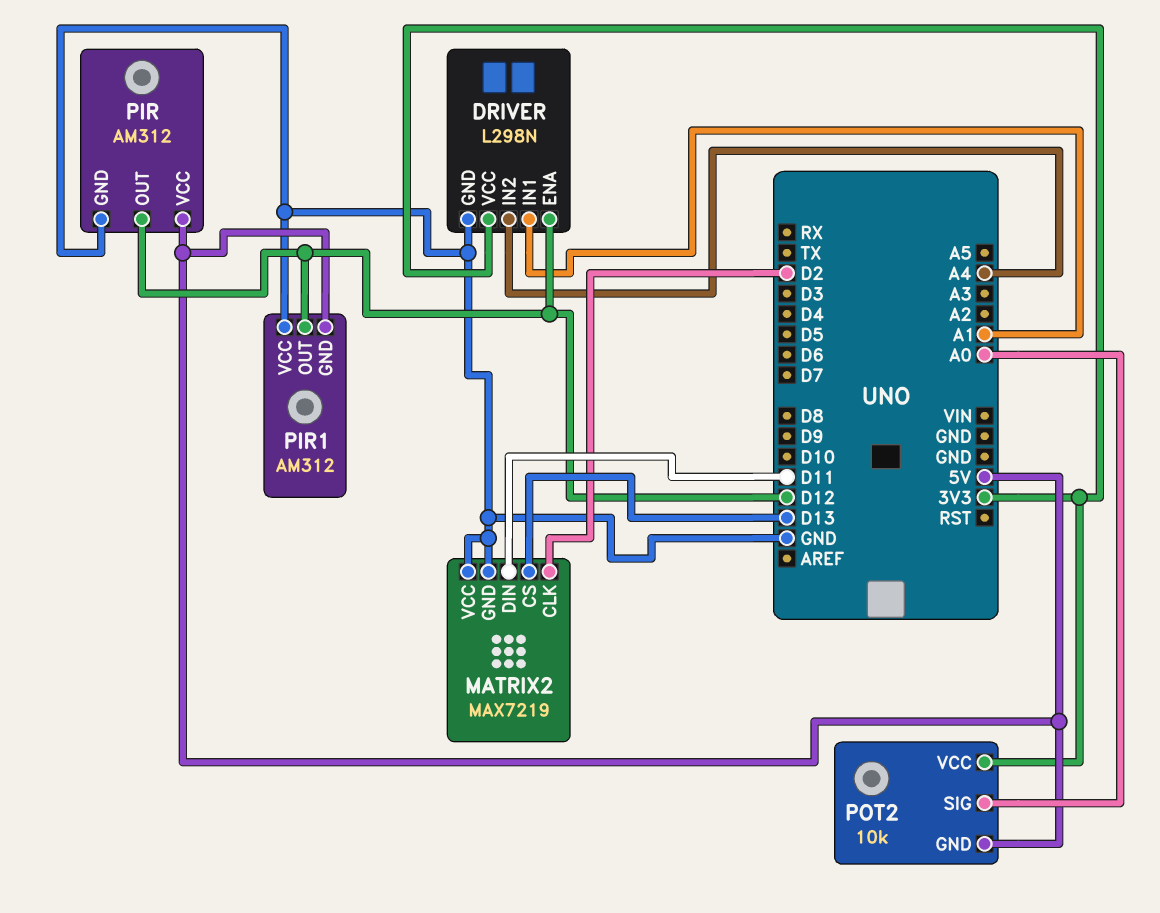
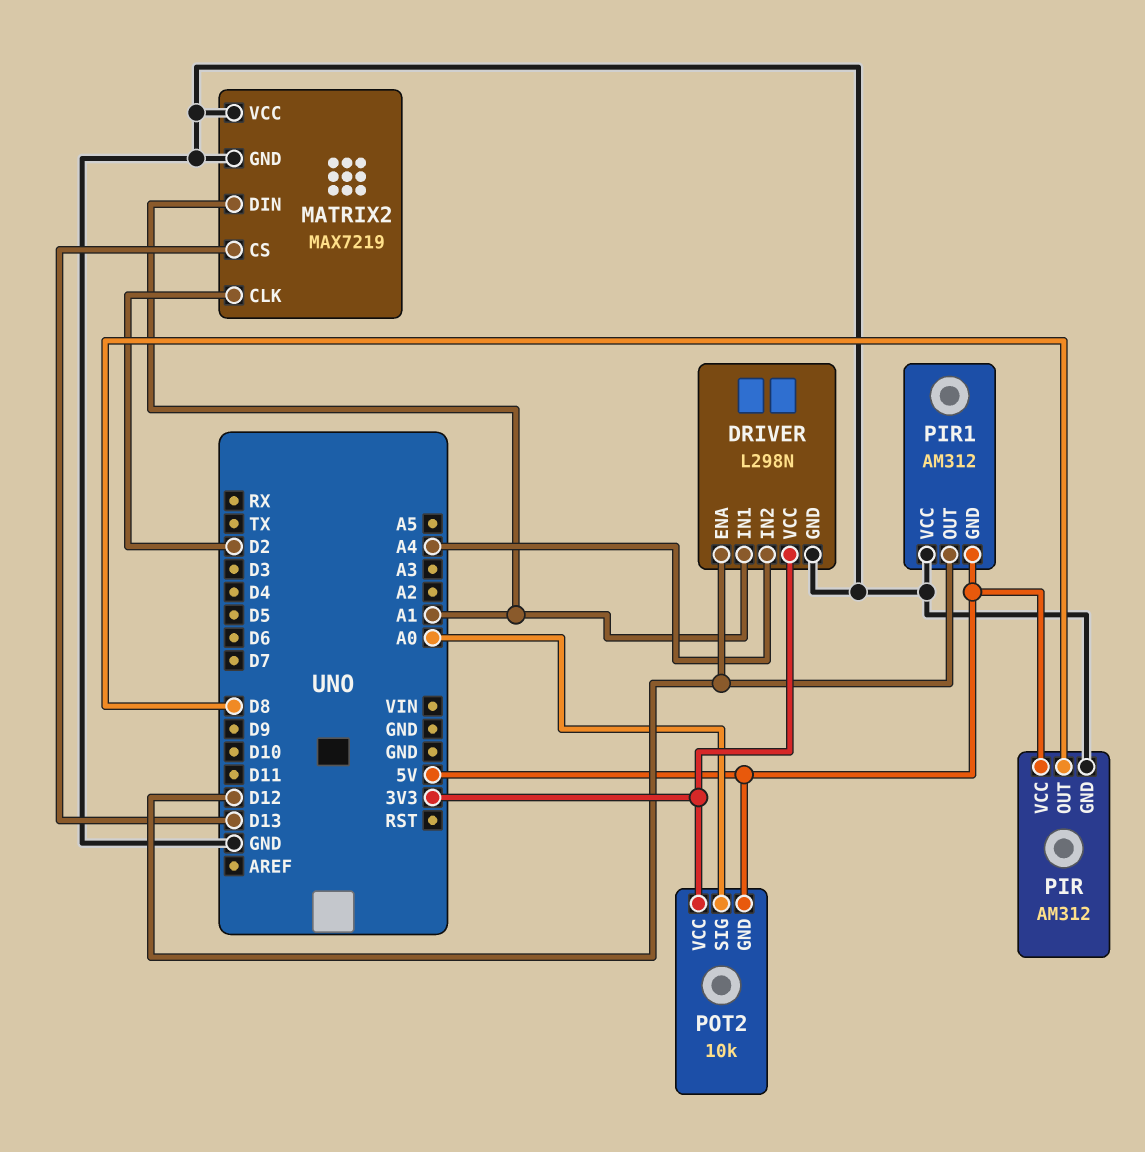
MATRIX2 pin DIN: D11 -> A1
PIR pin OUT: D12 -> D8

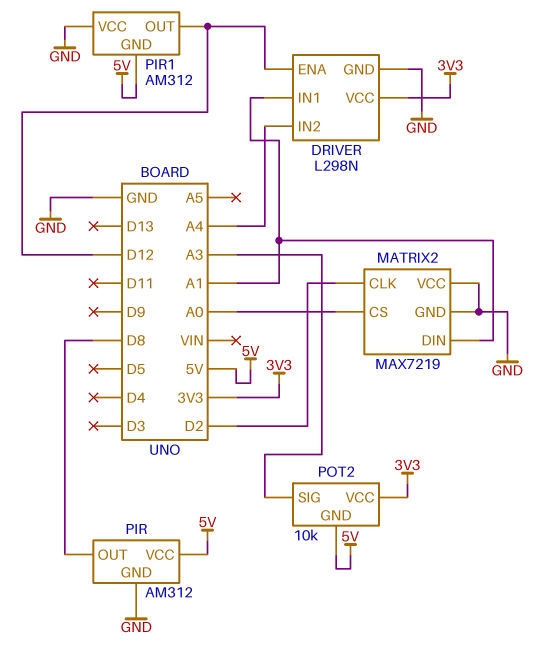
MATRIX2 pin CS: D13 -> A0
POT2 pin SIG: A0 -> A3

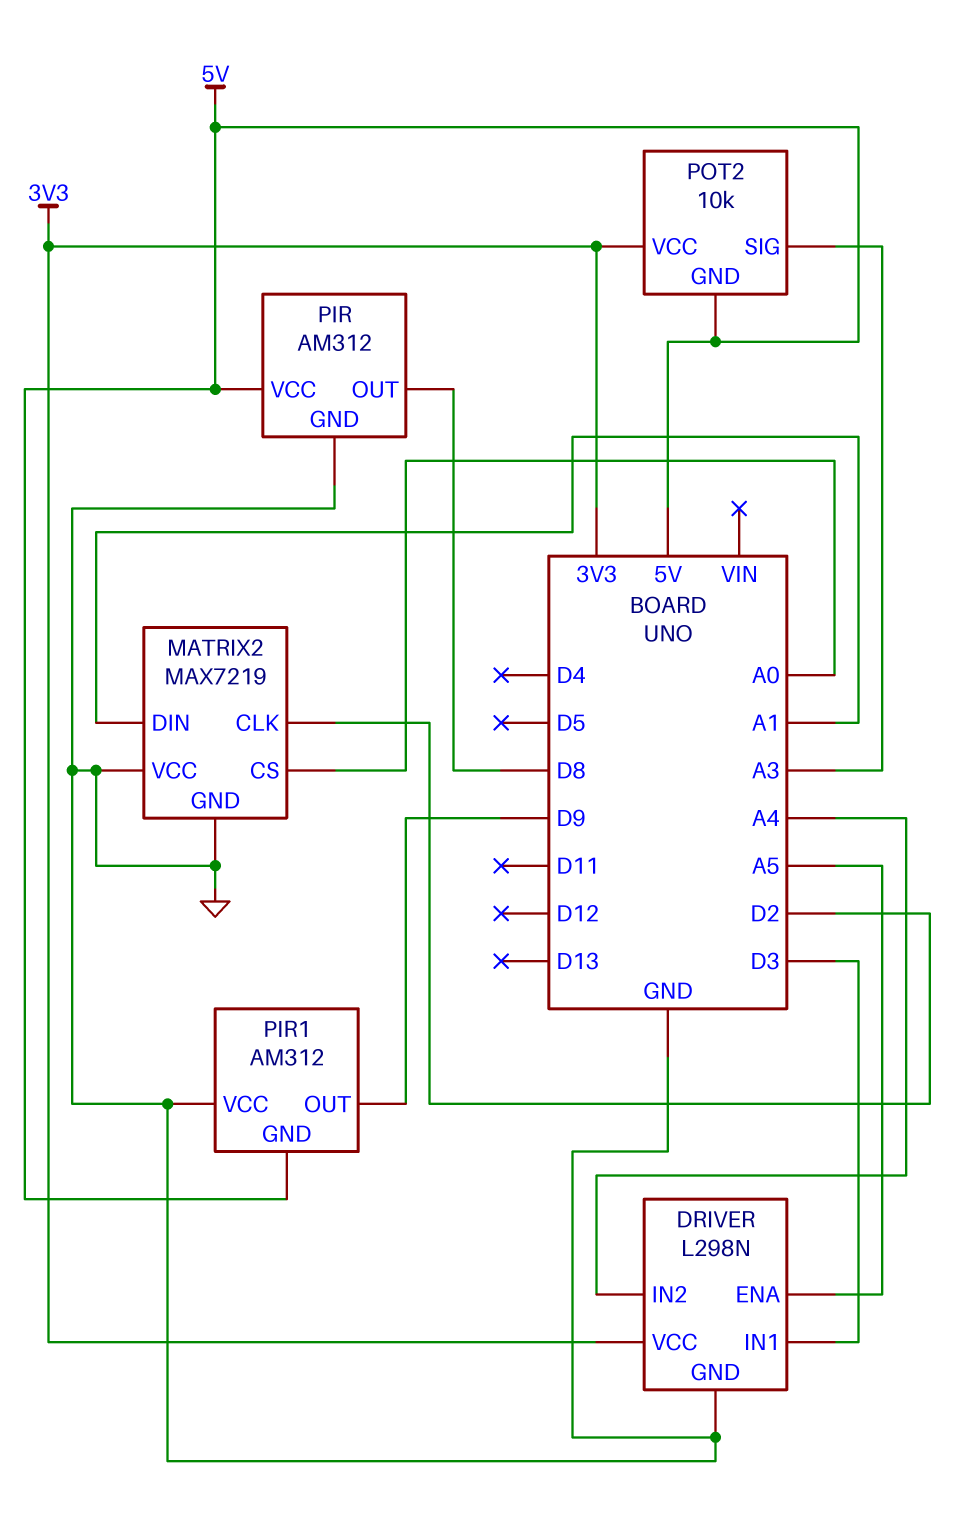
DRIVER pin ENA: D12 -> A5
DRIVER pin IN1: A1 -> D3
PIR1 pin OUT: D12 -> D9

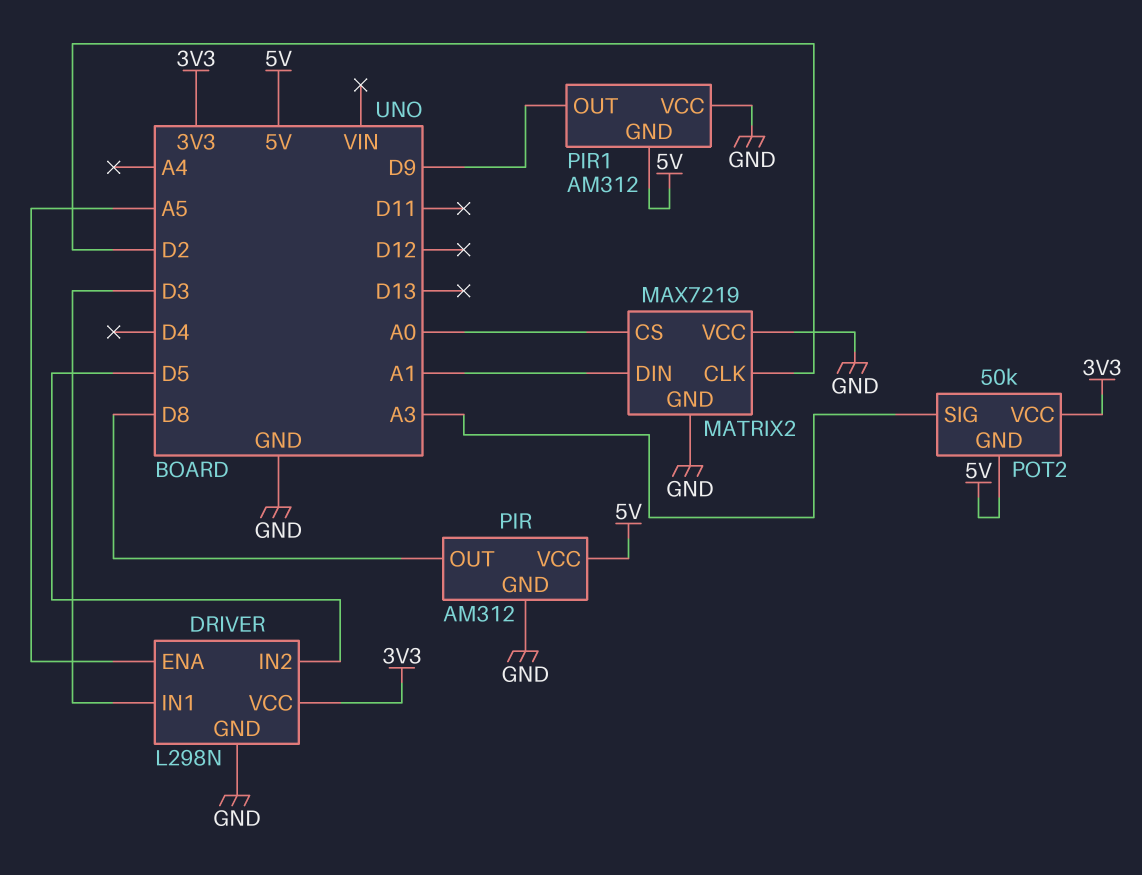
DRIVER pin IN2: A4 -> D5
POT2: 10k -> 50k

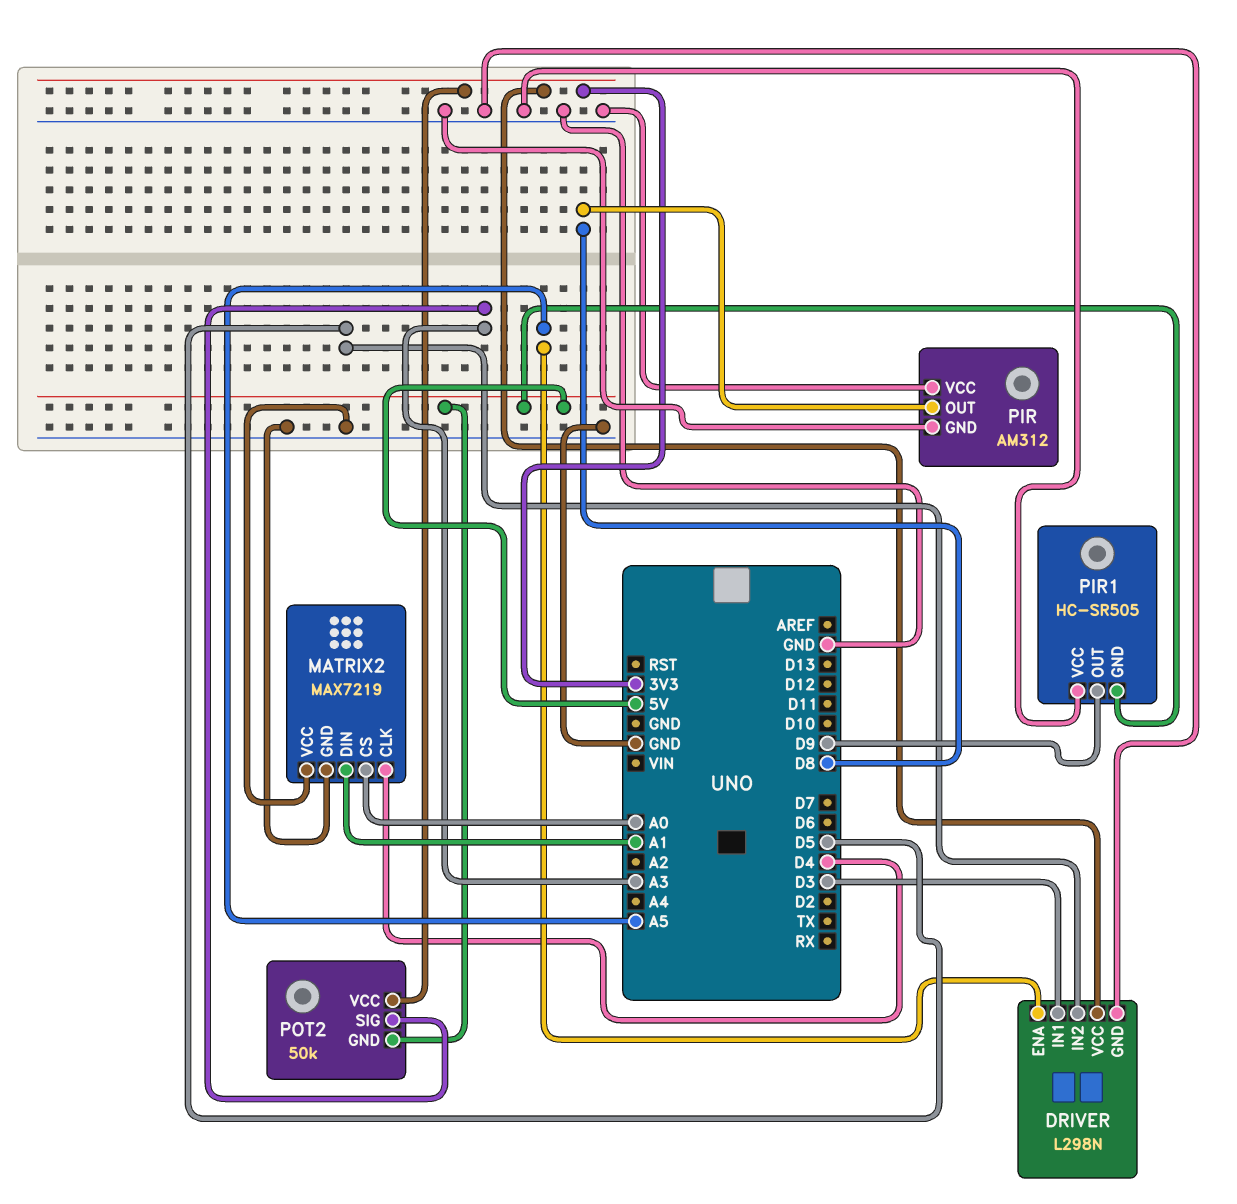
MATRIX2 pin CLK: D2 -> D4
PIR pin VCC: 5V -> GND
PIR1: AM312 -> HC-SR505

